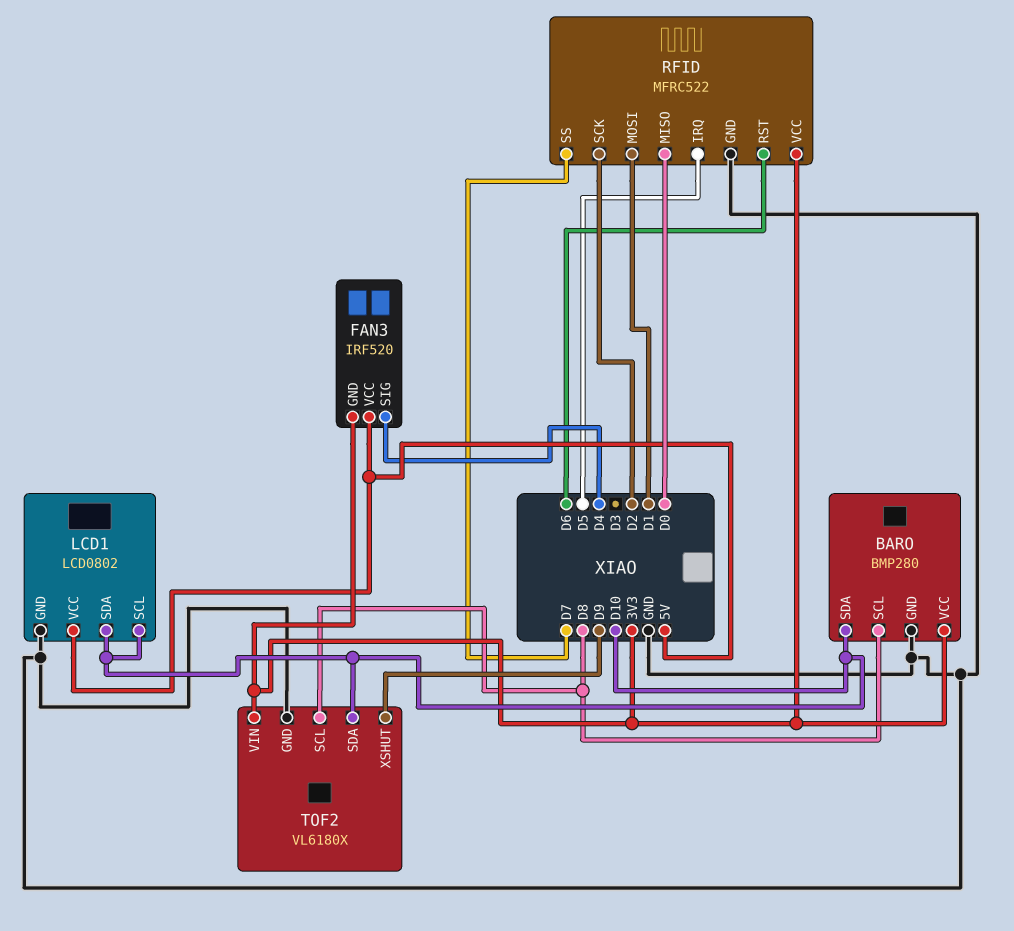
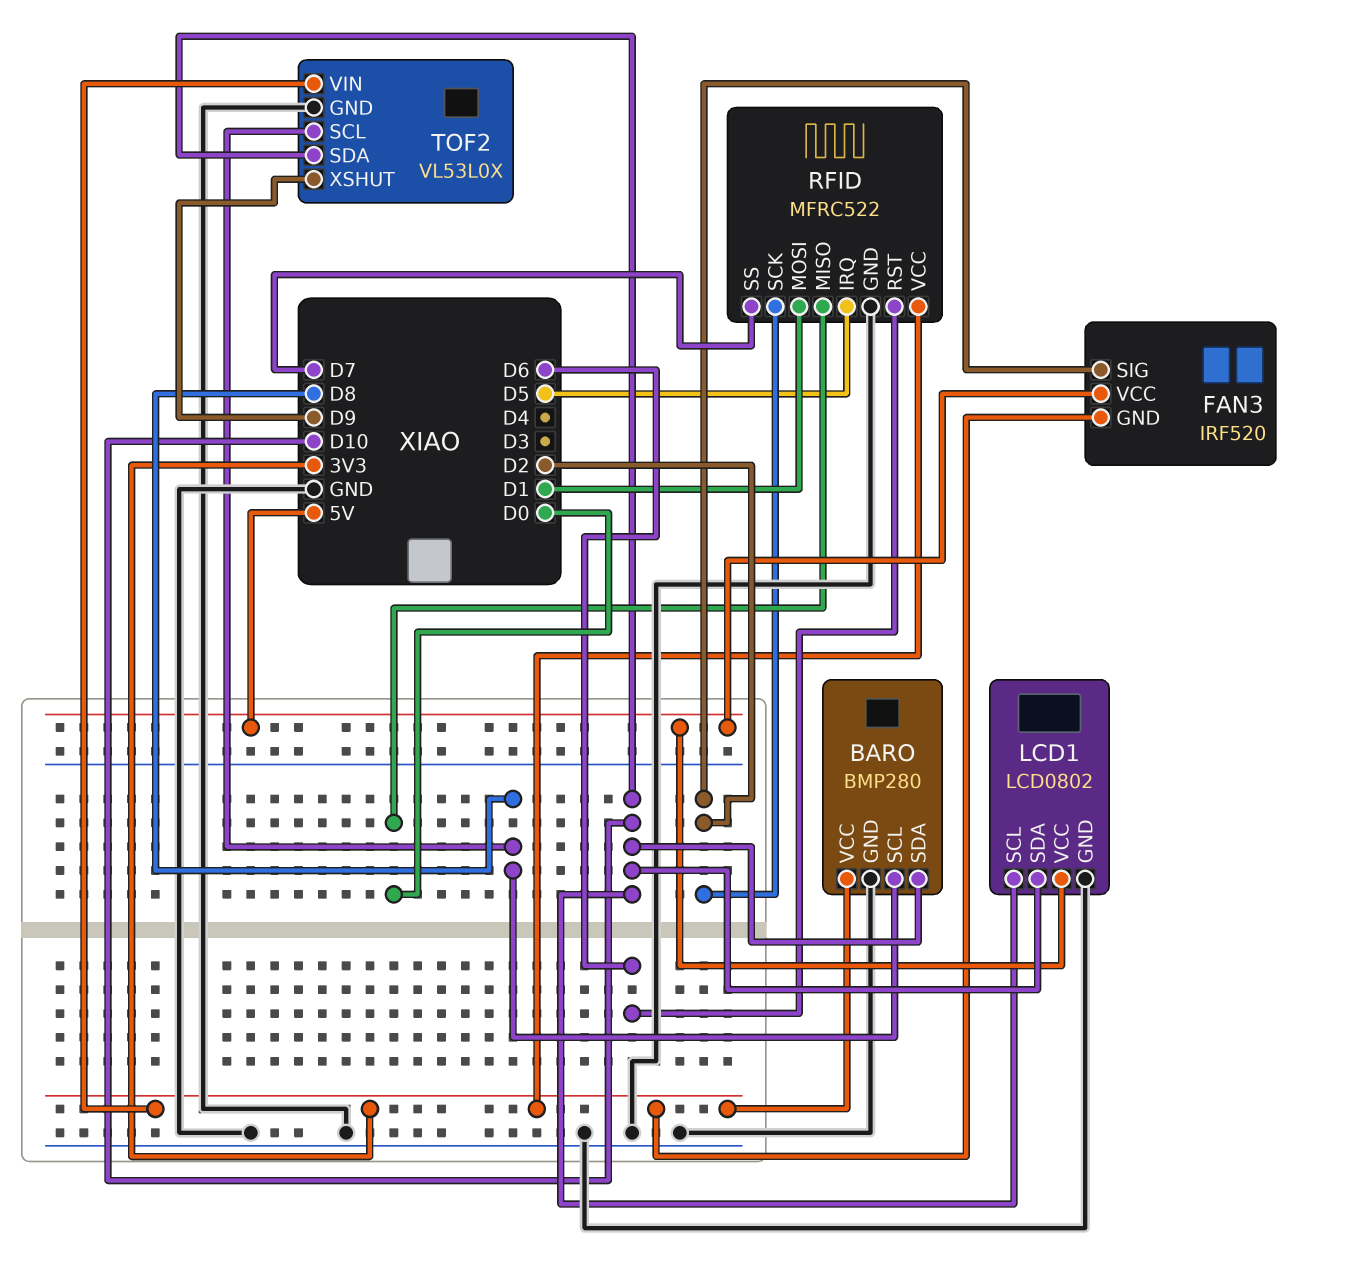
FAN3 pin SIG: D4 -> D2
TOF2: VL6180X -> VL53L0X

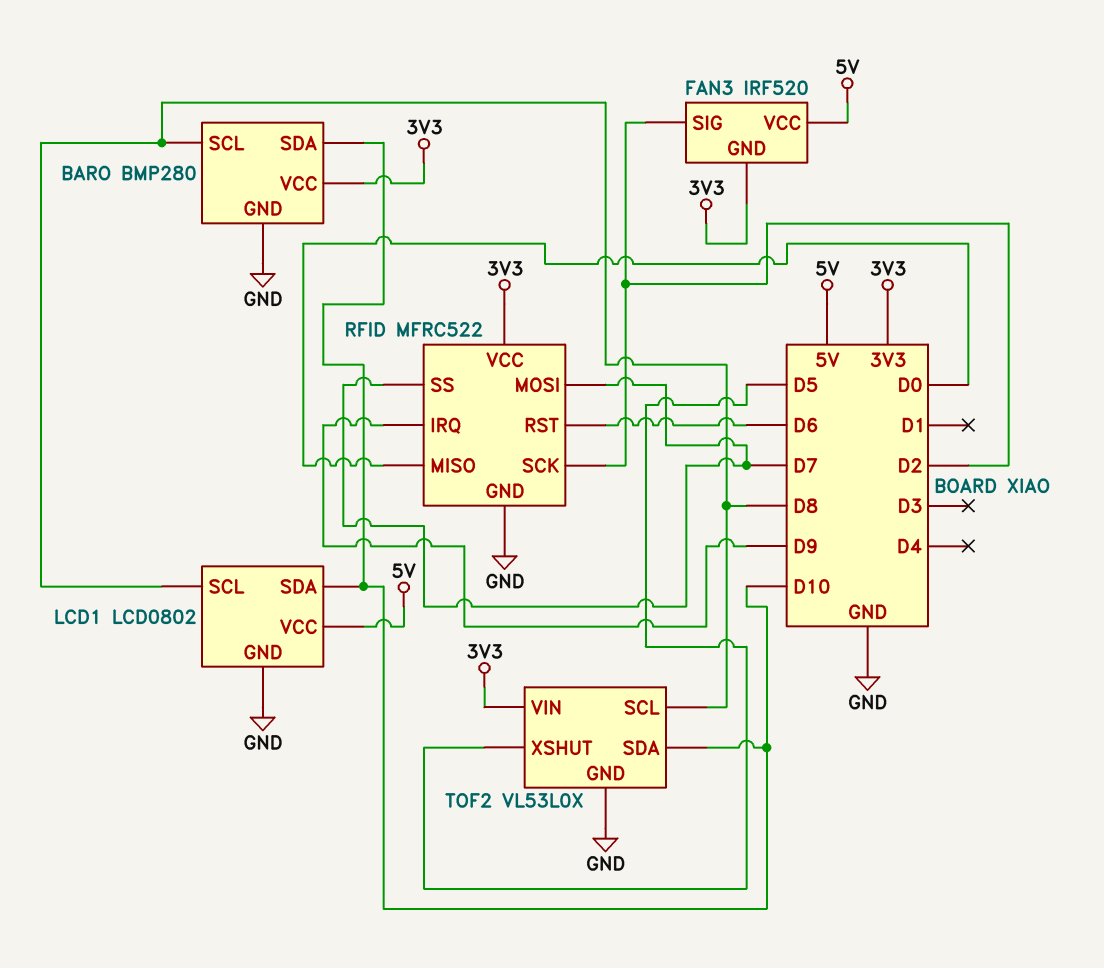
LCD1 pin SCL: D10 -> D8
RFID pin IRQ: D5 -> D9
RFID pin MOSI: D1 -> D7
TOF2 pin XSHUT: D9 -> D5

